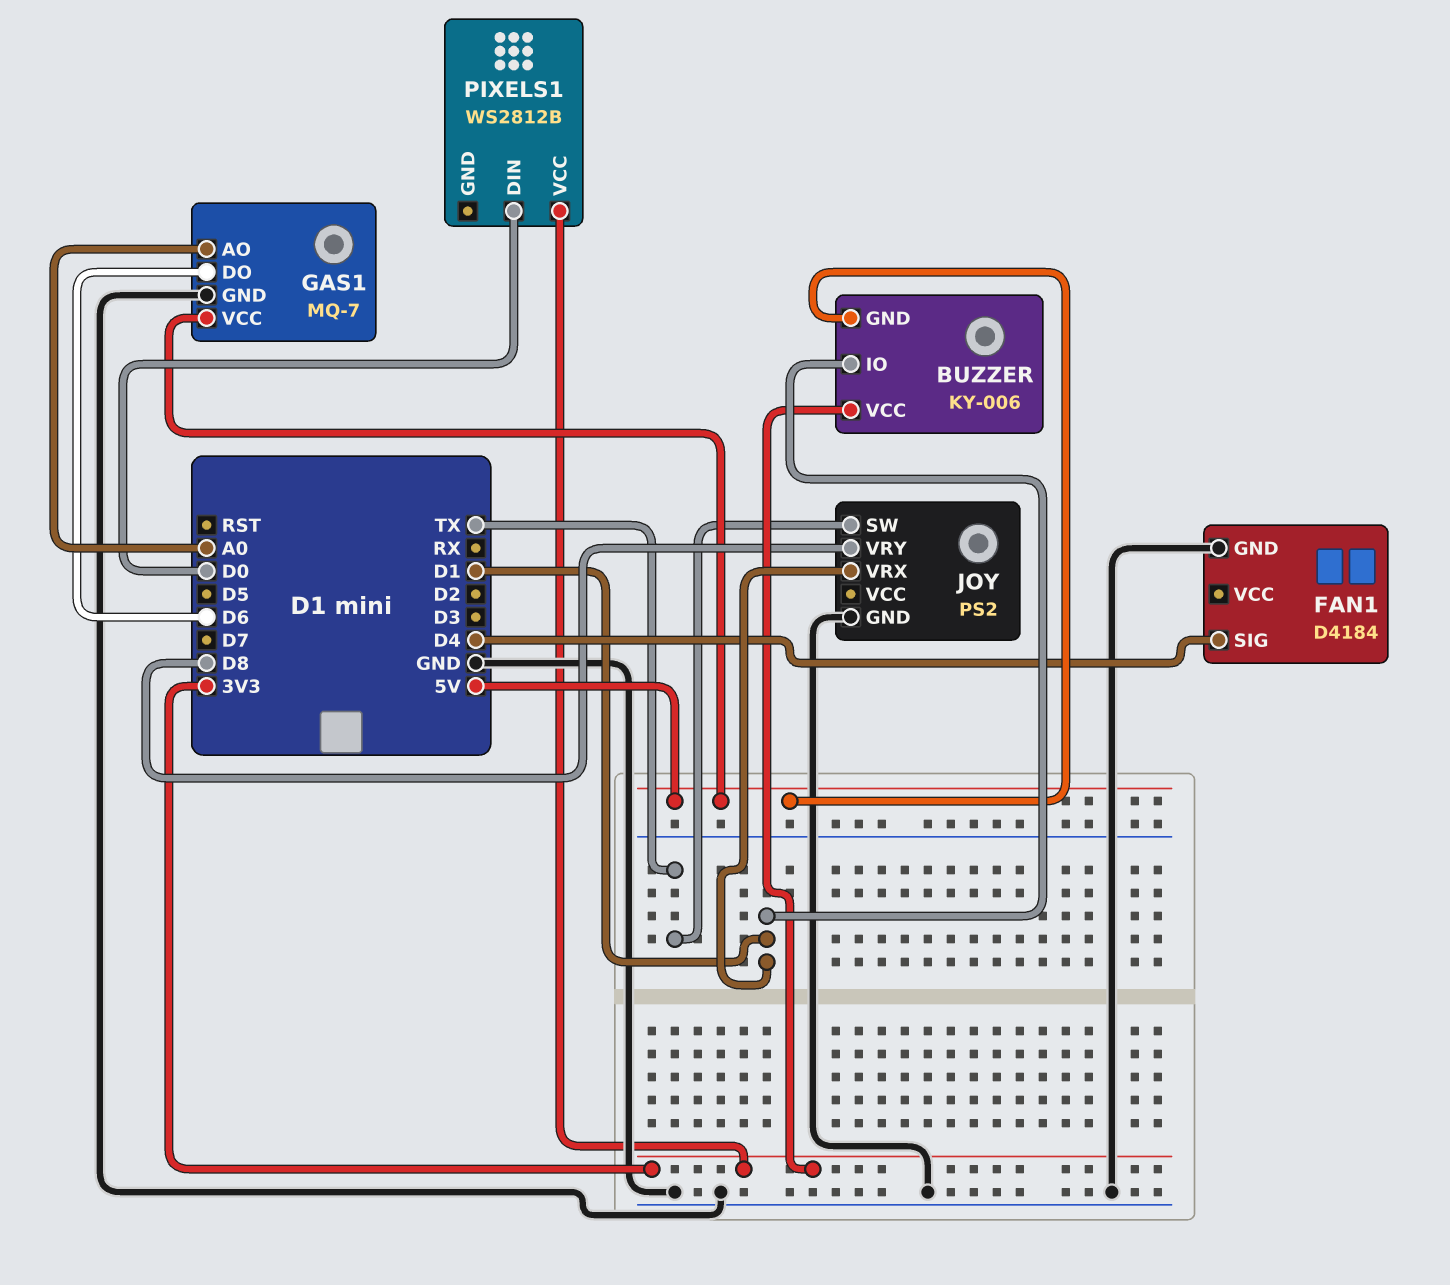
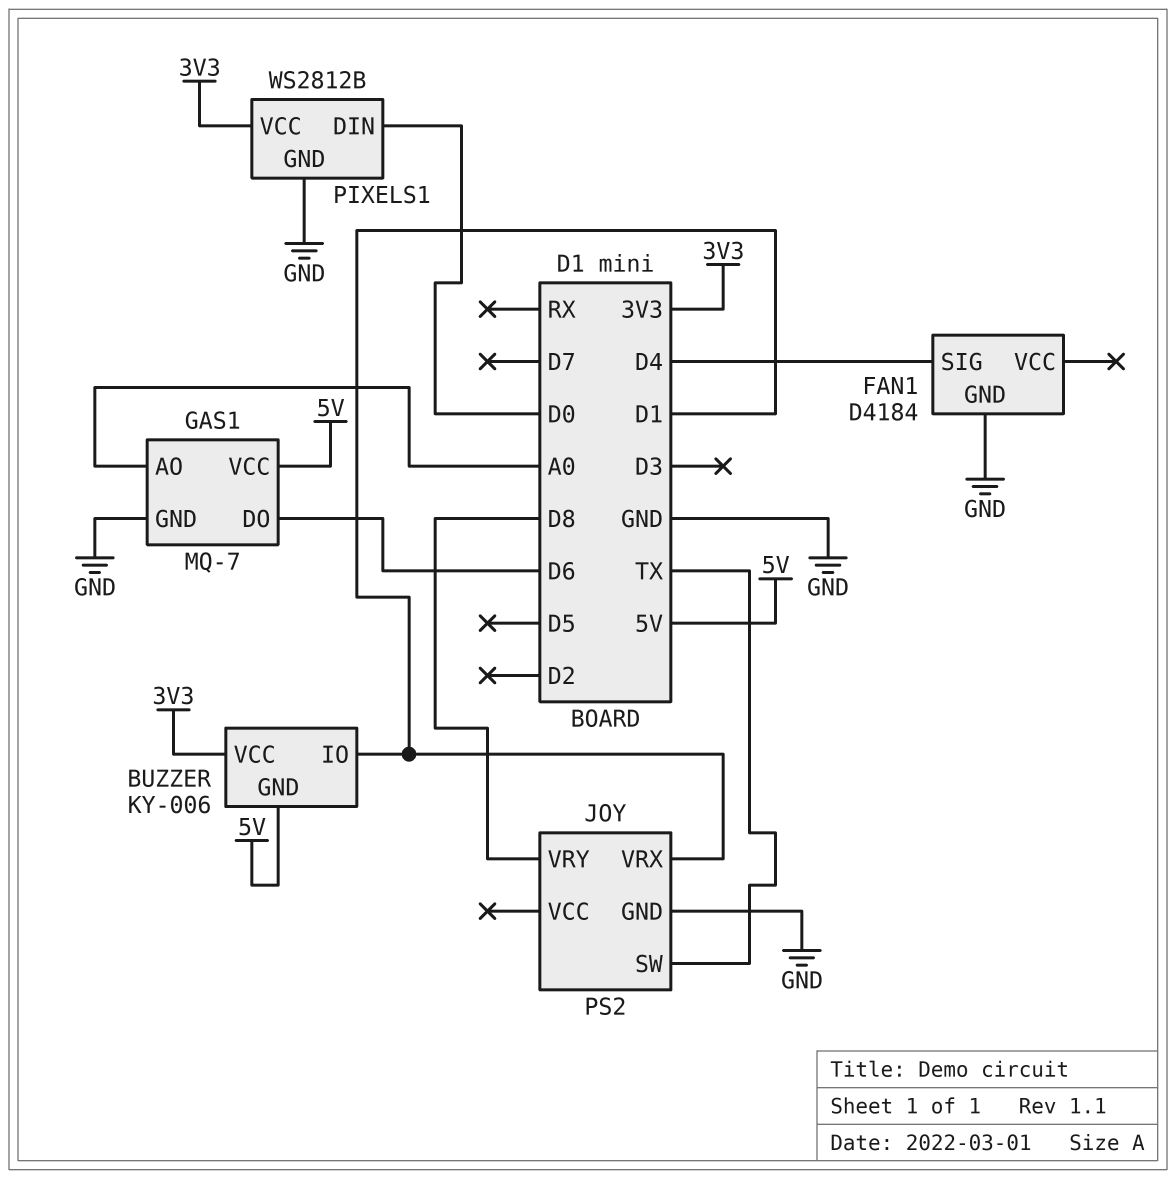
PIXELS1 pin GND: none -> GND

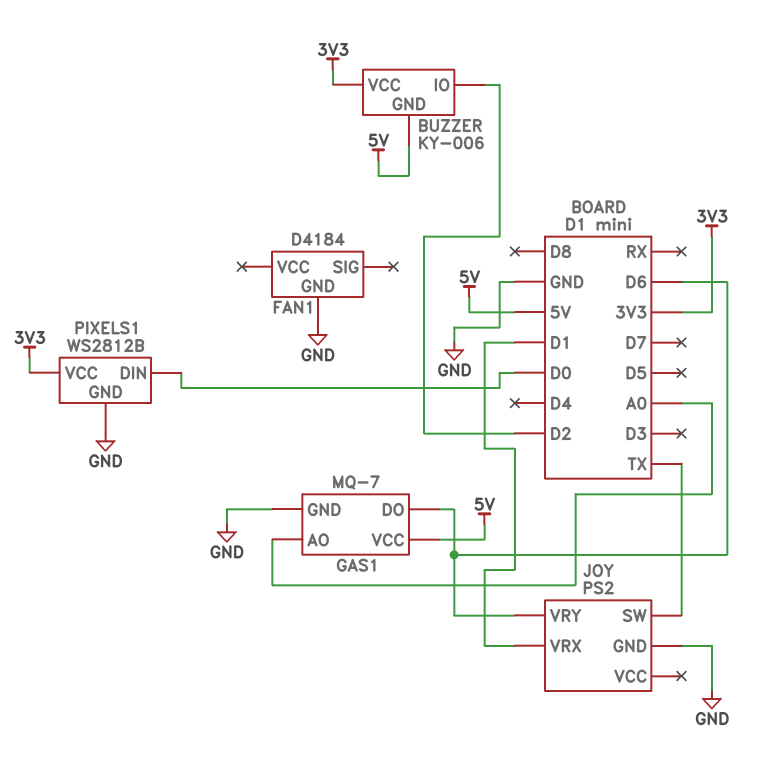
BUZZER pin IO: D1 -> D2
FAN1 pin SIG: D4 -> none
JOY pin VRY: D8 -> D6

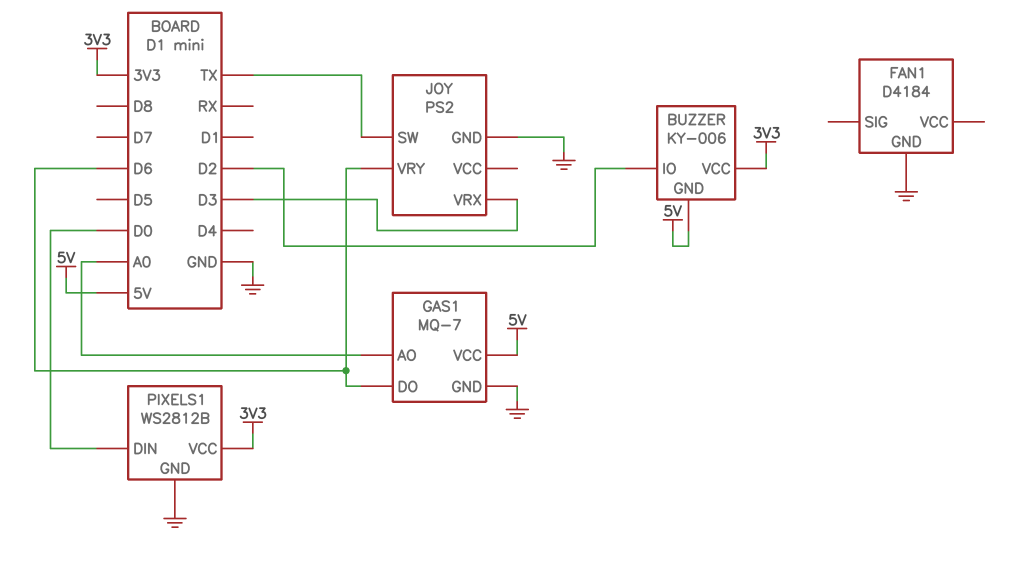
JOY pin VRX: D1 -> D3

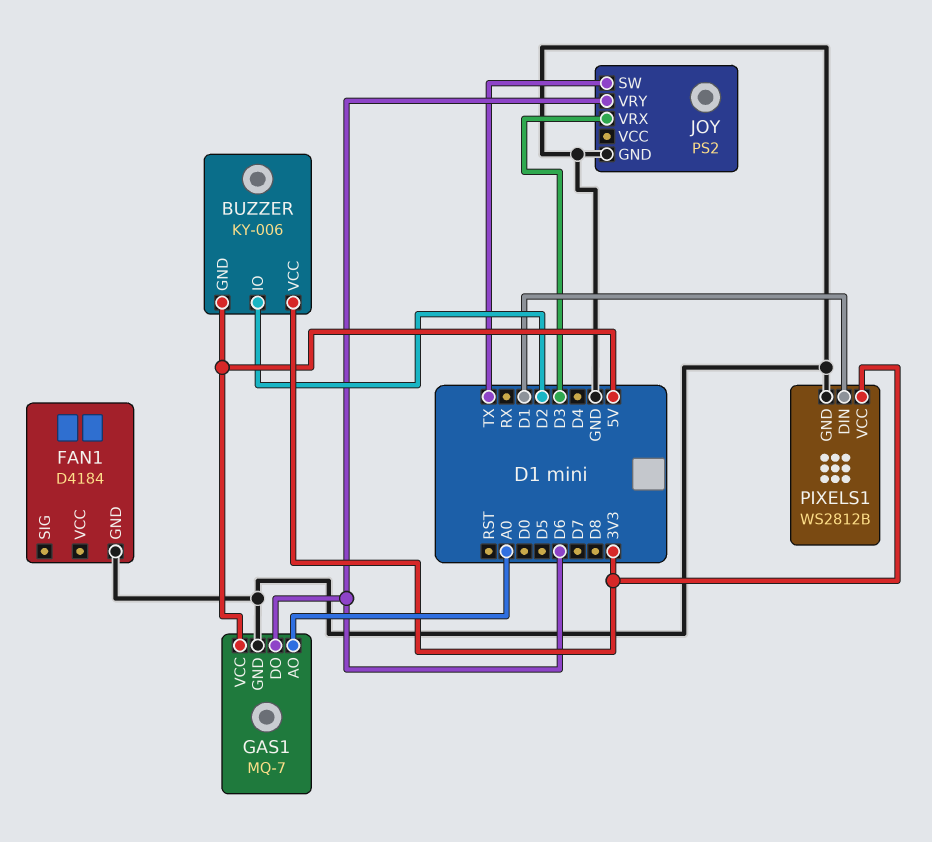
PIXELS1 pin DIN: D0 -> D1

